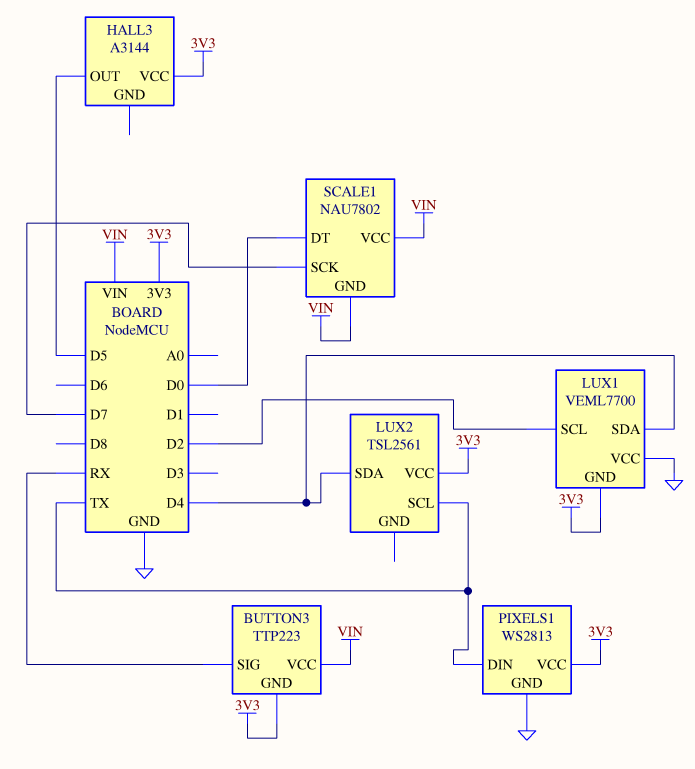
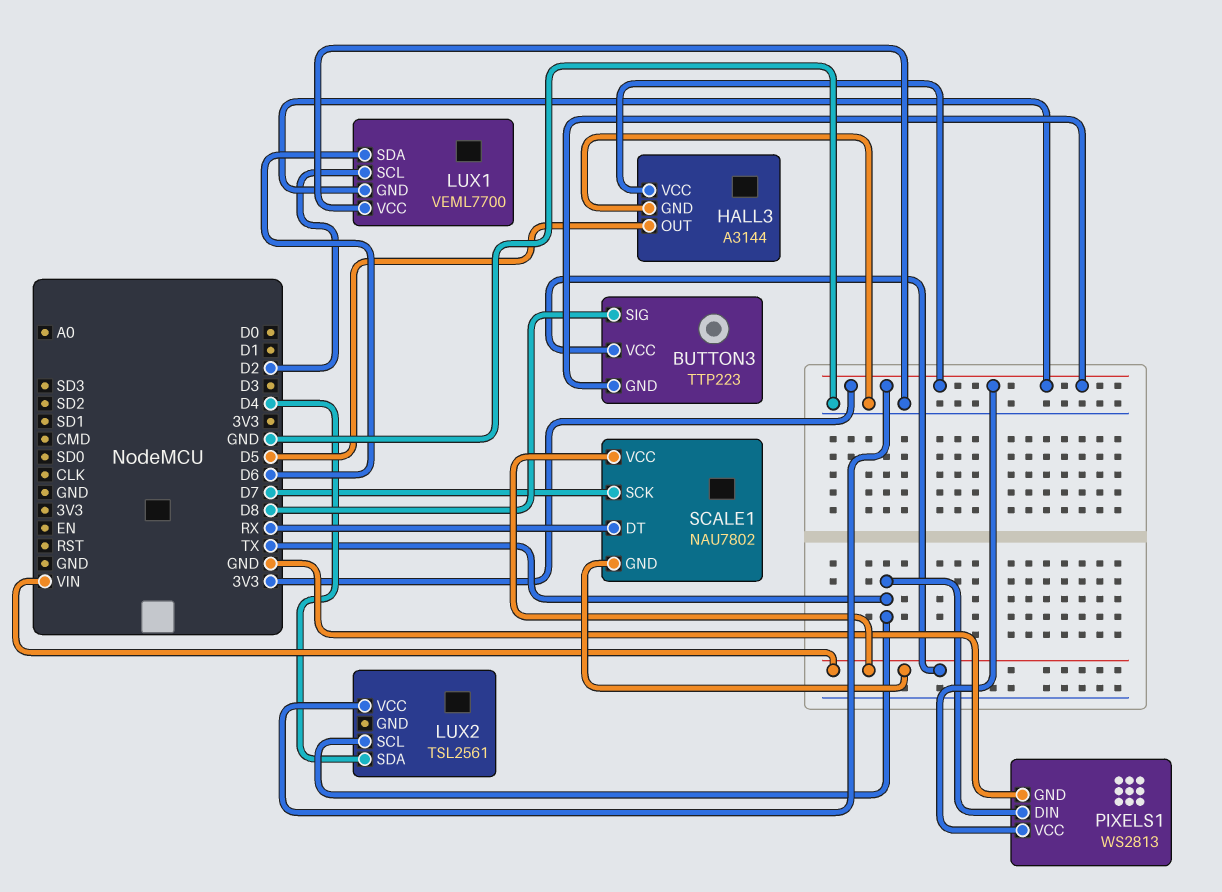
BUTTON3 pin SIG: RX -> D8
HALL3 pin GND: none -> GND
LUX1 pin SDA: D4 -> D6
SCALE1 pin DT: D0 -> RX

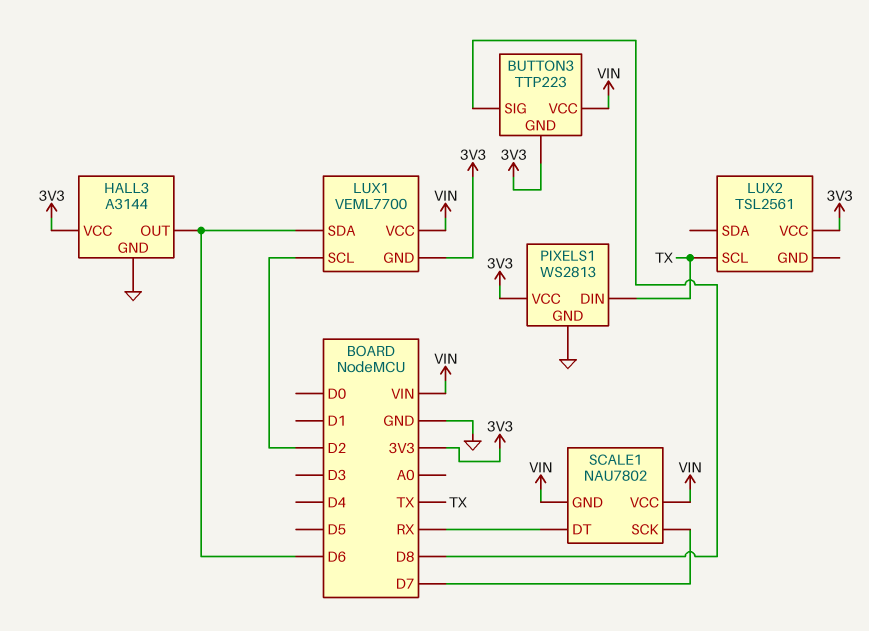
HALL3 pin OUT: D5 -> D6
LUX1 pin VCC: GND -> VIN
LUX2 pin SDA: D4 -> none

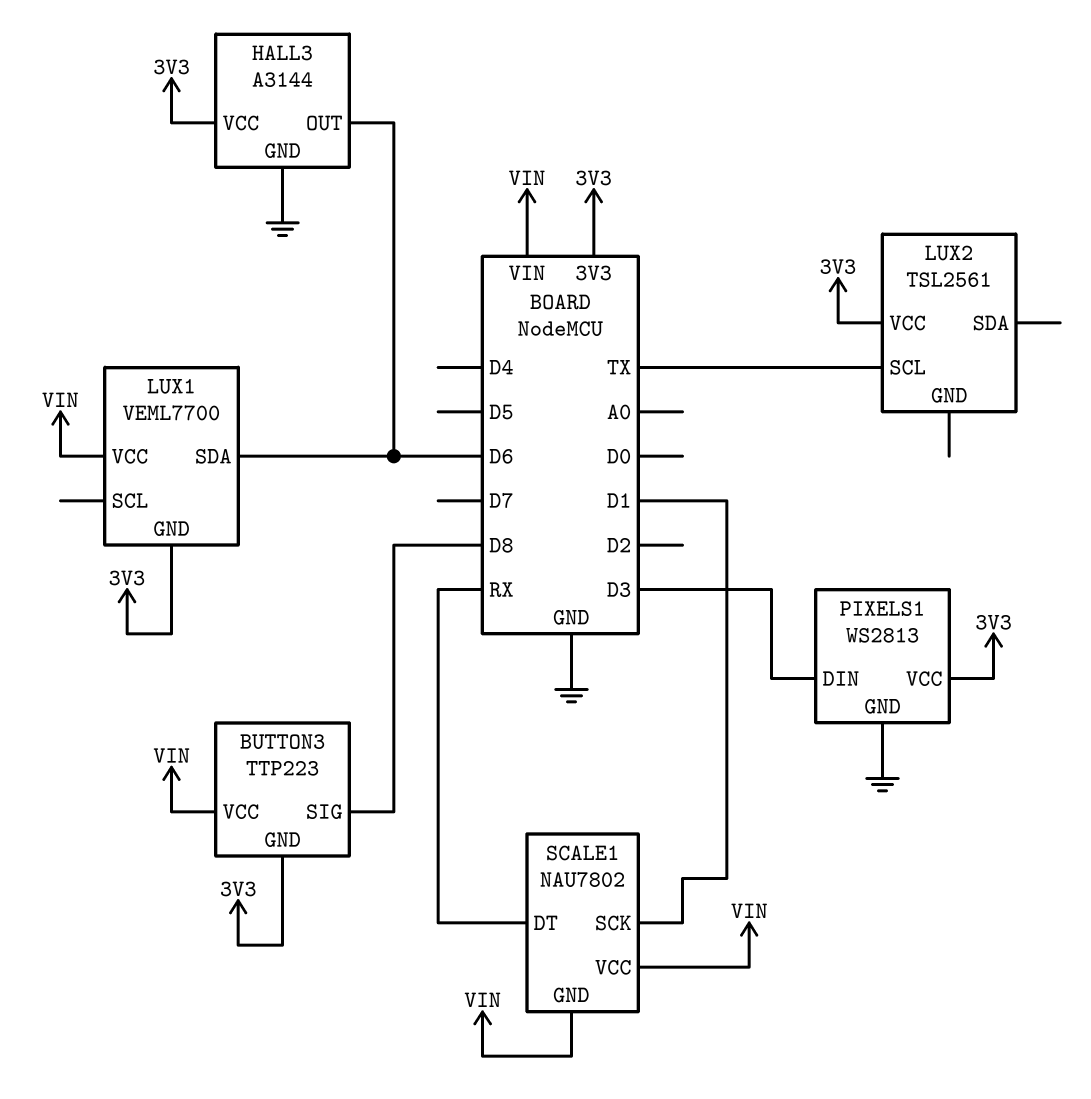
LUX1 pin SCL: D2 -> none
PIXELS1 pin DIN: TX -> D3
SCALE1 pin SCK: D7 -> D1

